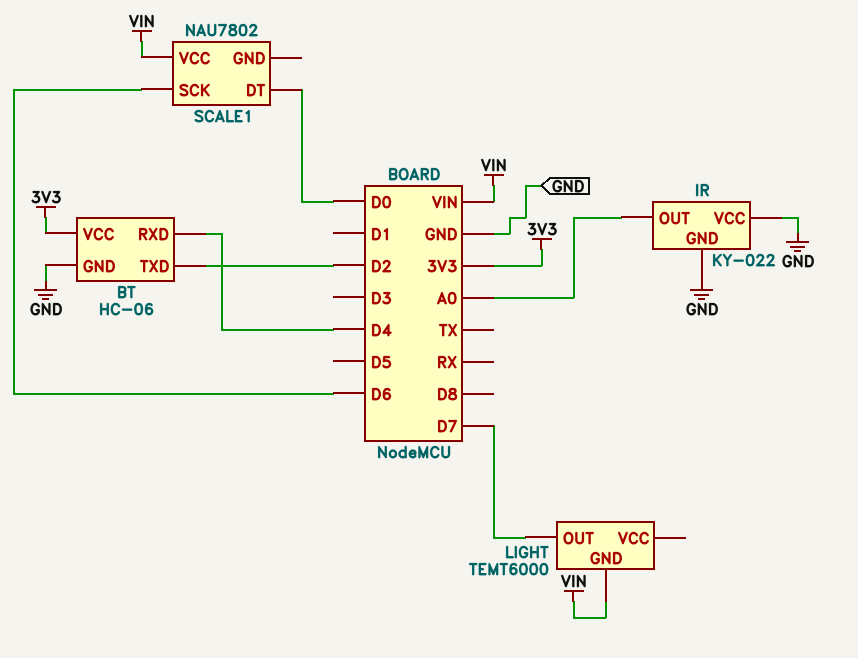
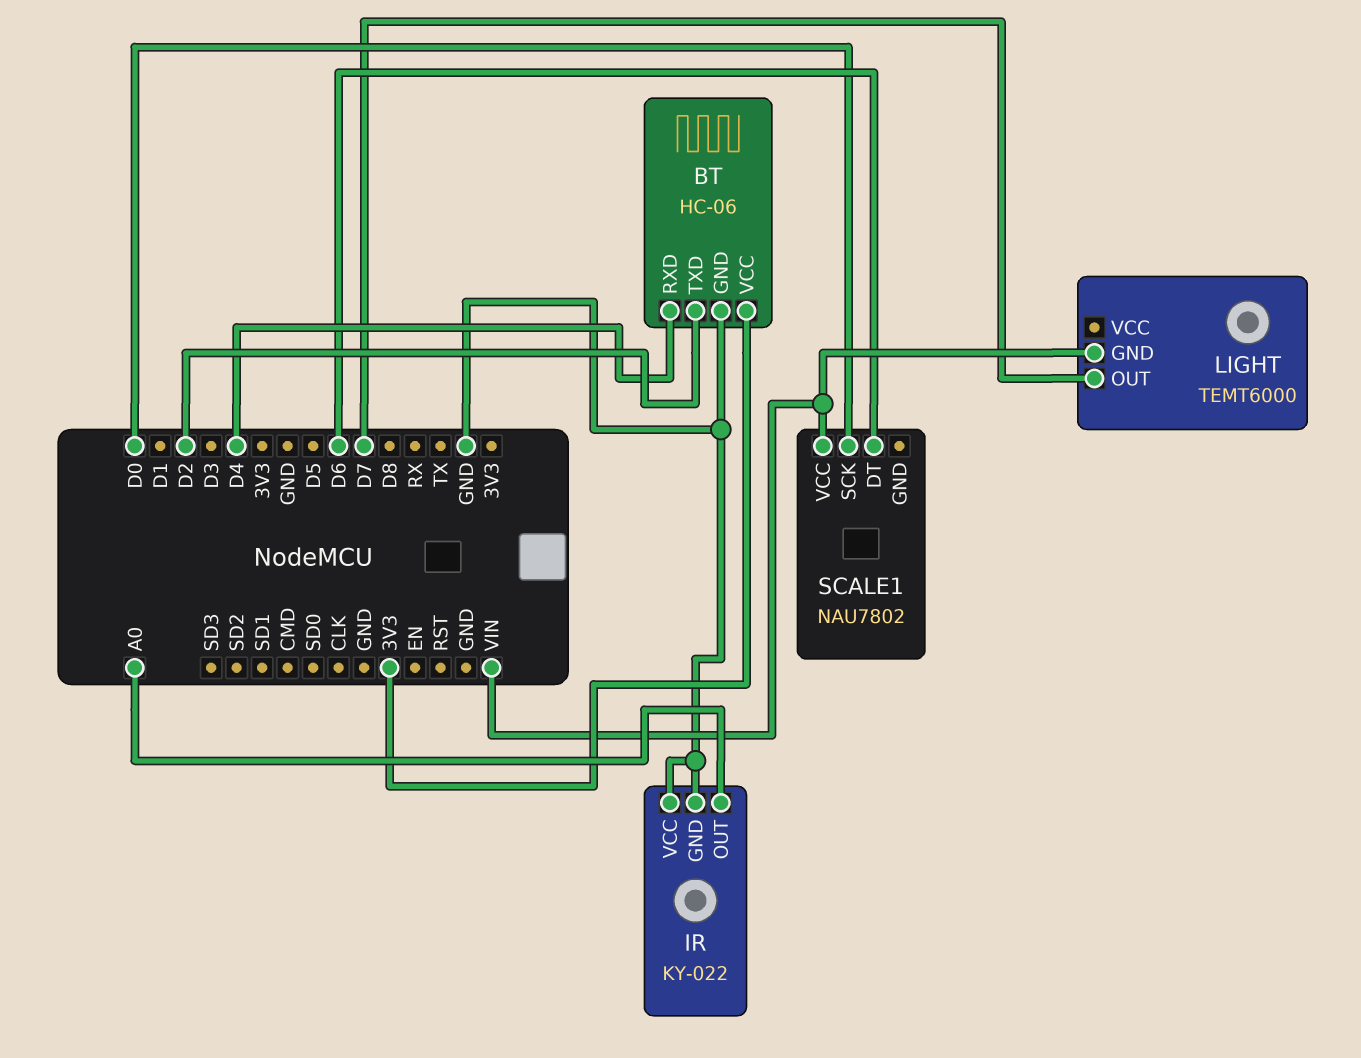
SCALE1 pin DT: D0 -> D6
SCALE1 pin SCK: D6 -> D0

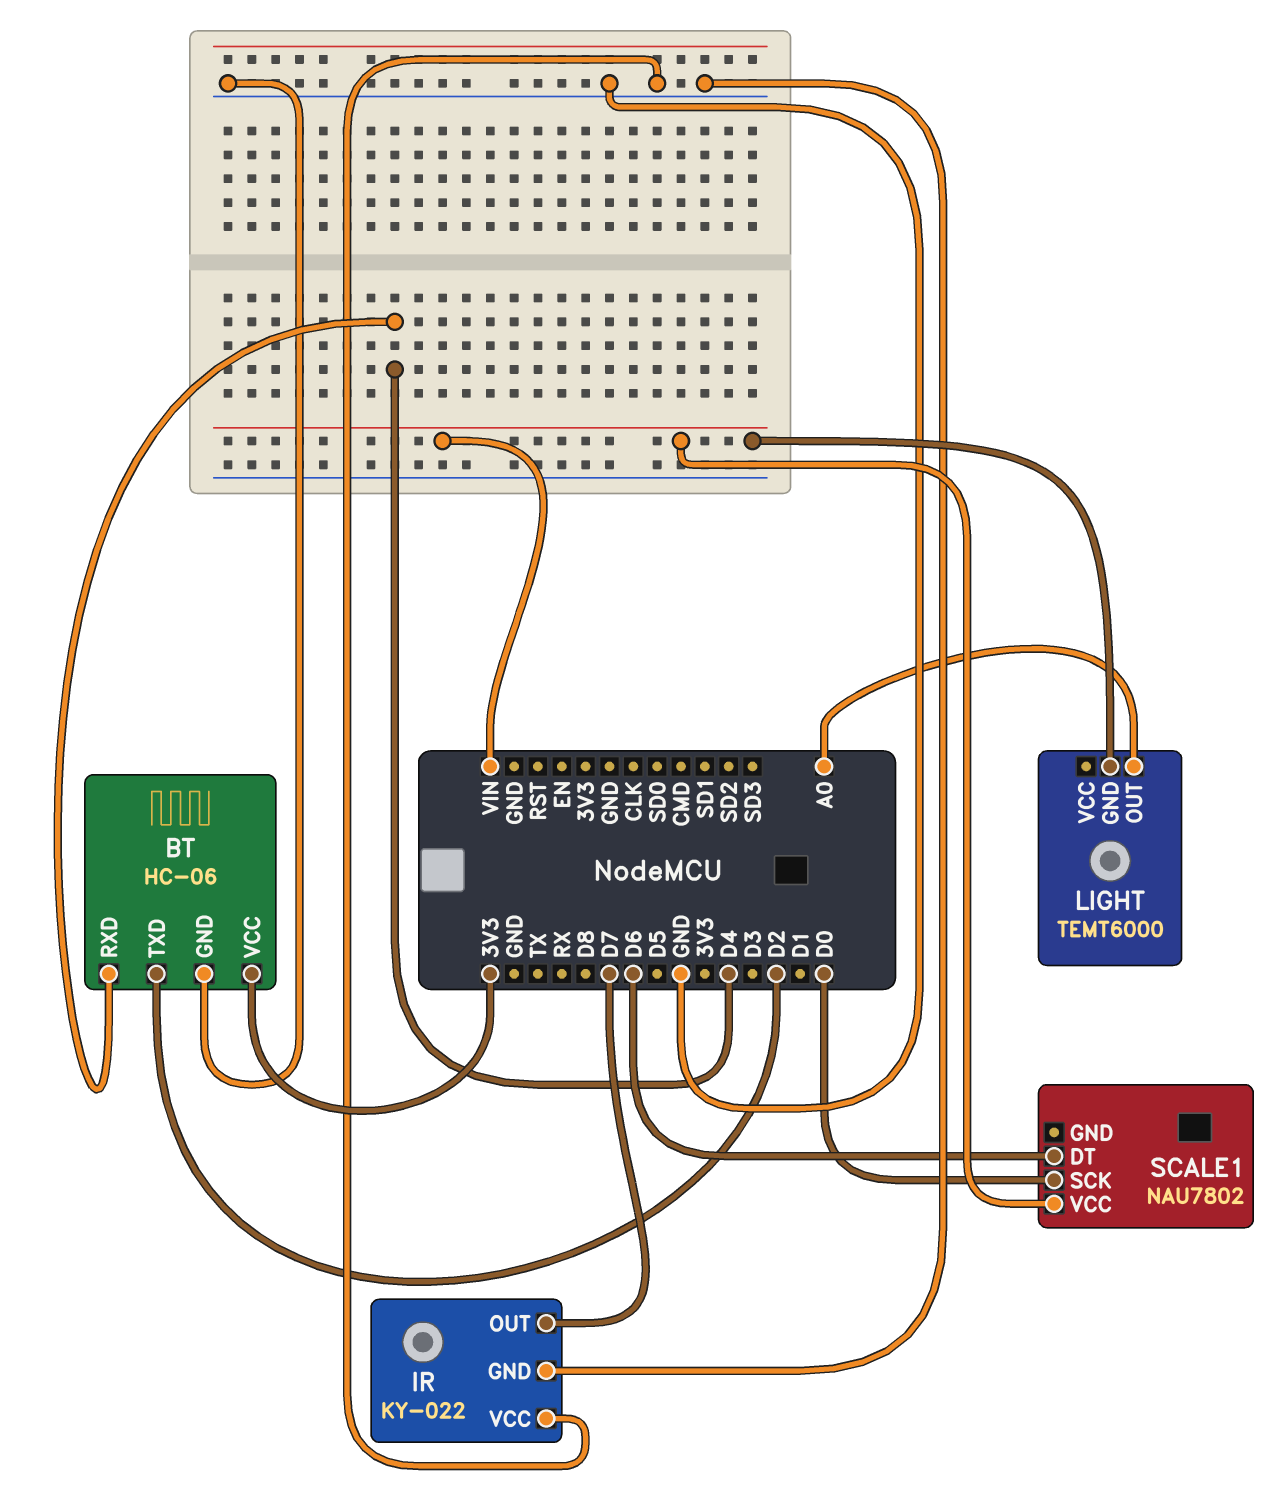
IR pin OUT: A0 -> D7
LIGHT pin OUT: D7 -> A0

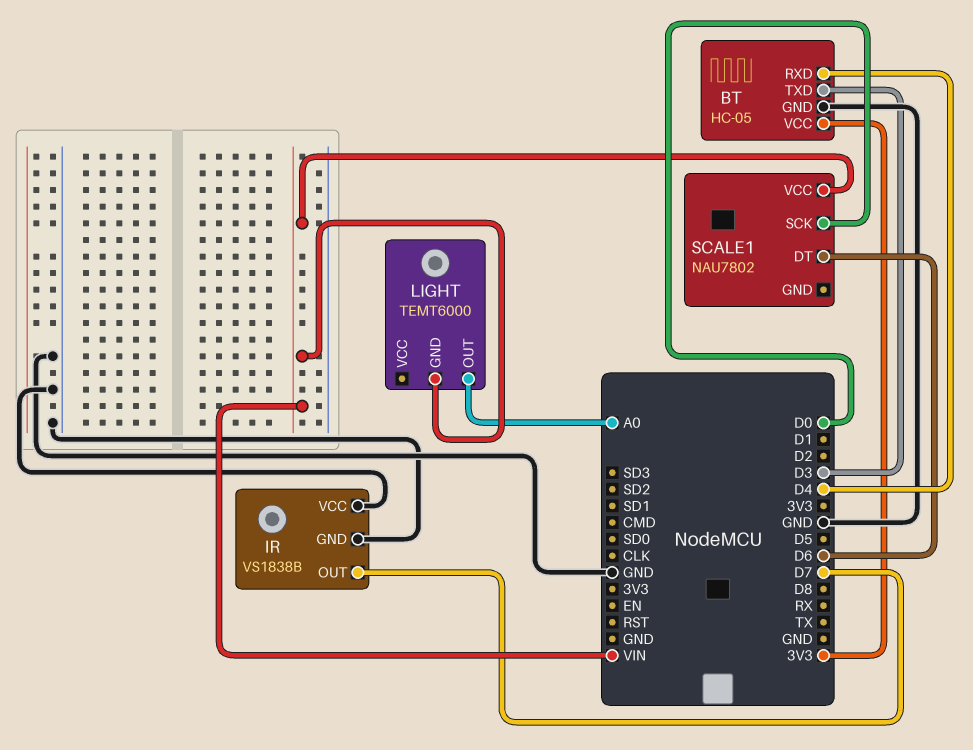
BT: HC-06 -> HC-05
BT pin TXD: D2 -> D3
IR: KY-022 -> VS1838B

